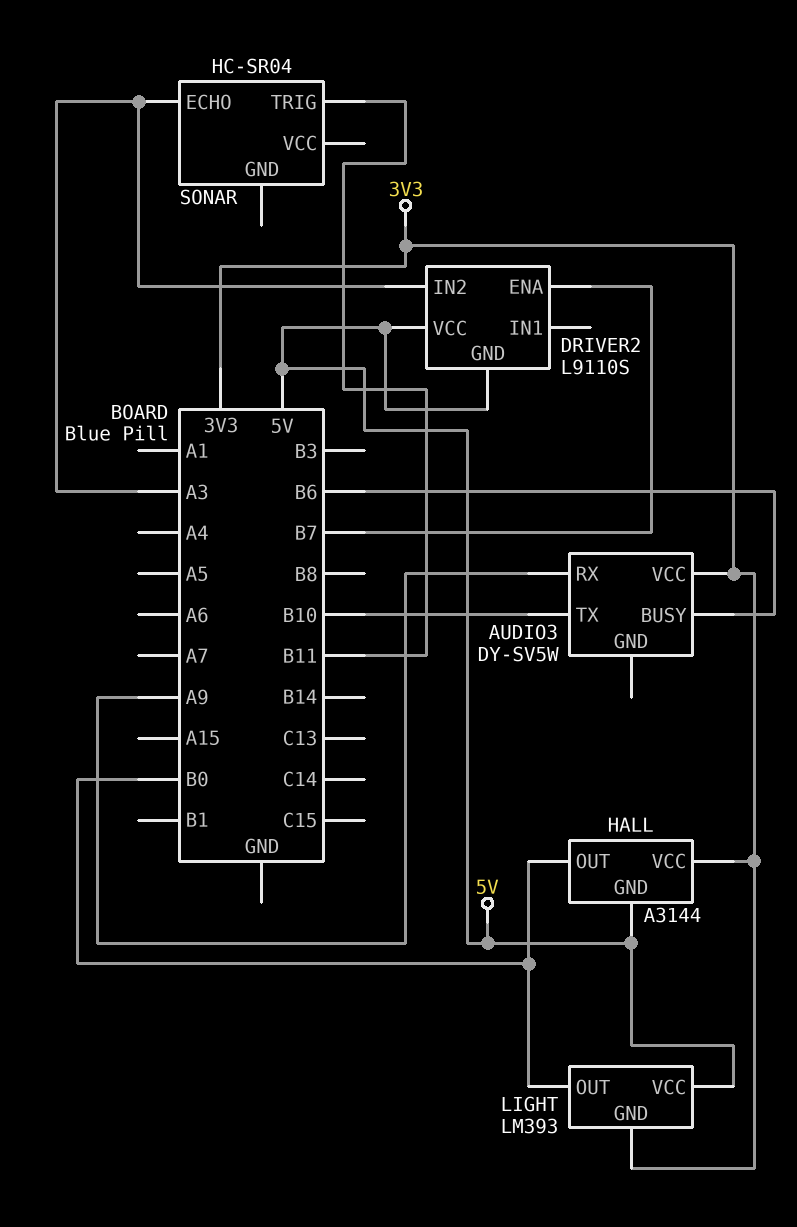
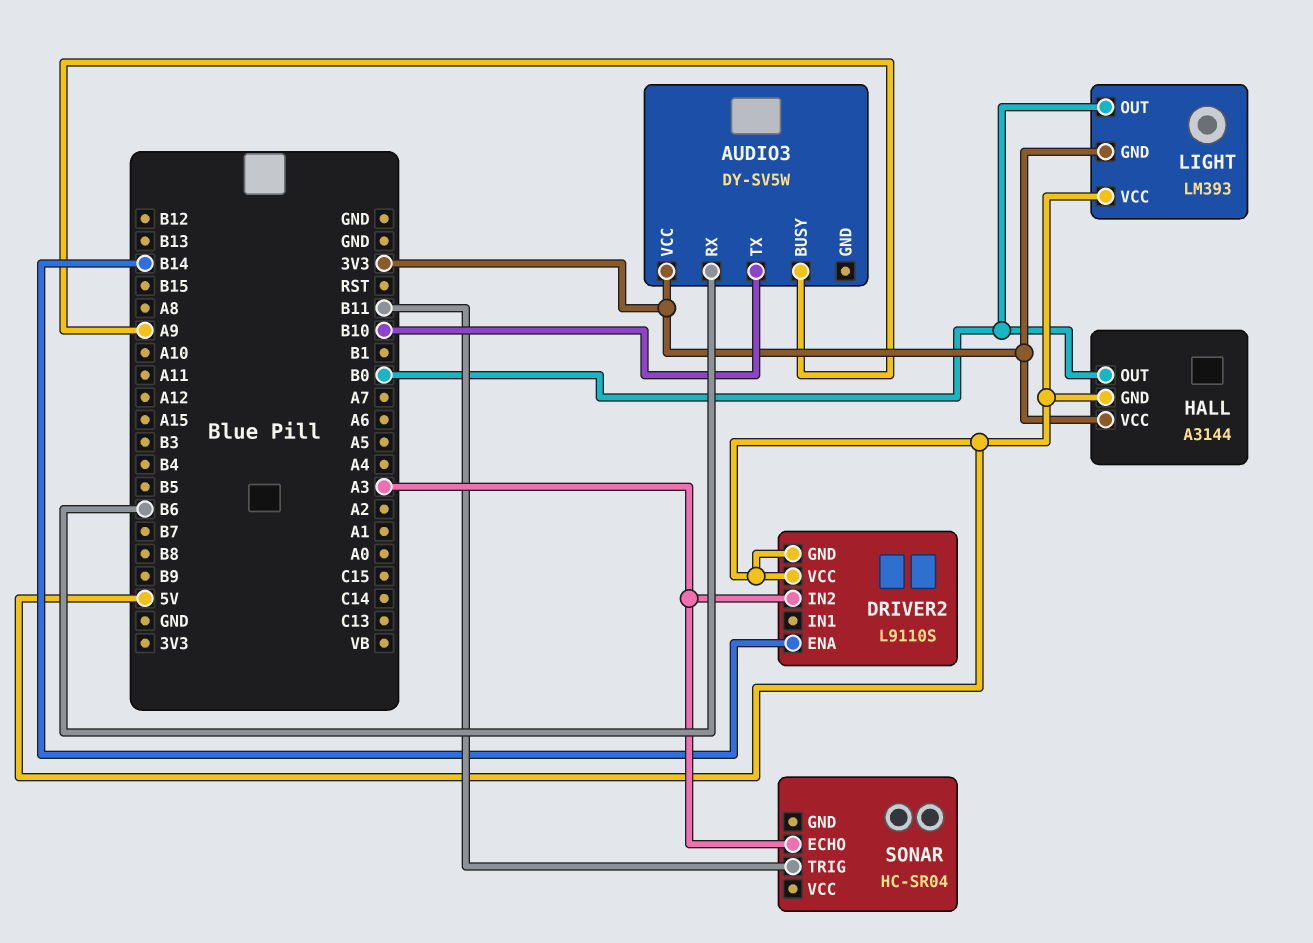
AUDIO3 pin BUSY: B6 -> A9
AUDIO3 pin RX: A9 -> B6
DRIVER2 pin ENA: B7 -> B14

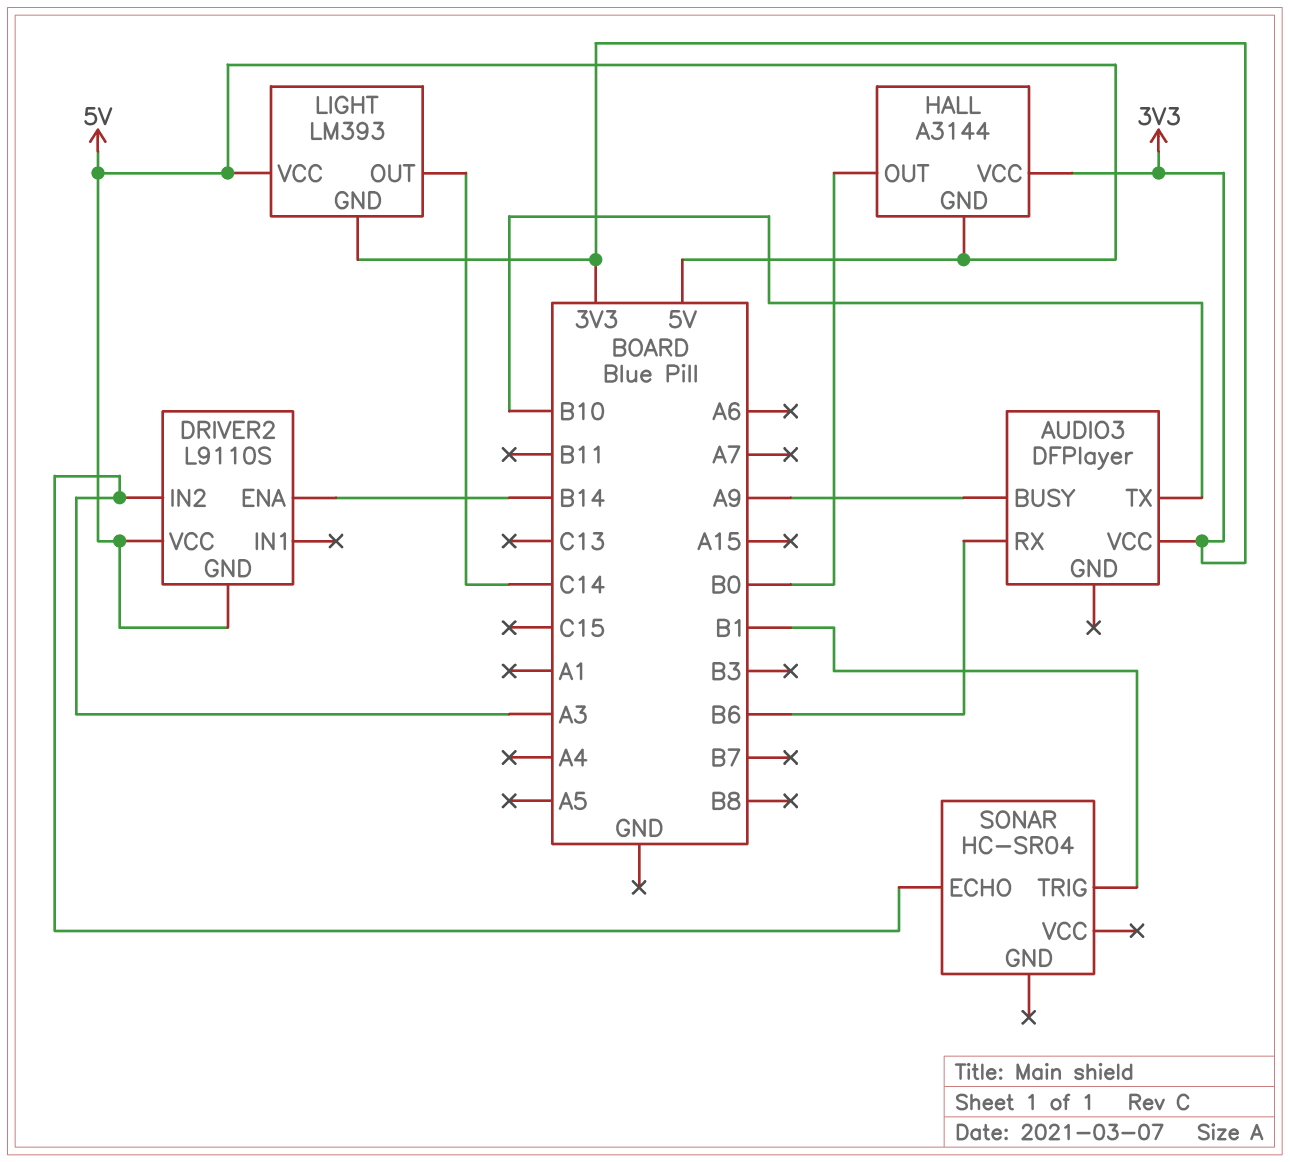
AUDIO3: DY-SV5W -> DFPlayer
LIGHT pin OUT: B0 -> C14
SONAR pin TRIG: B11 -> B1

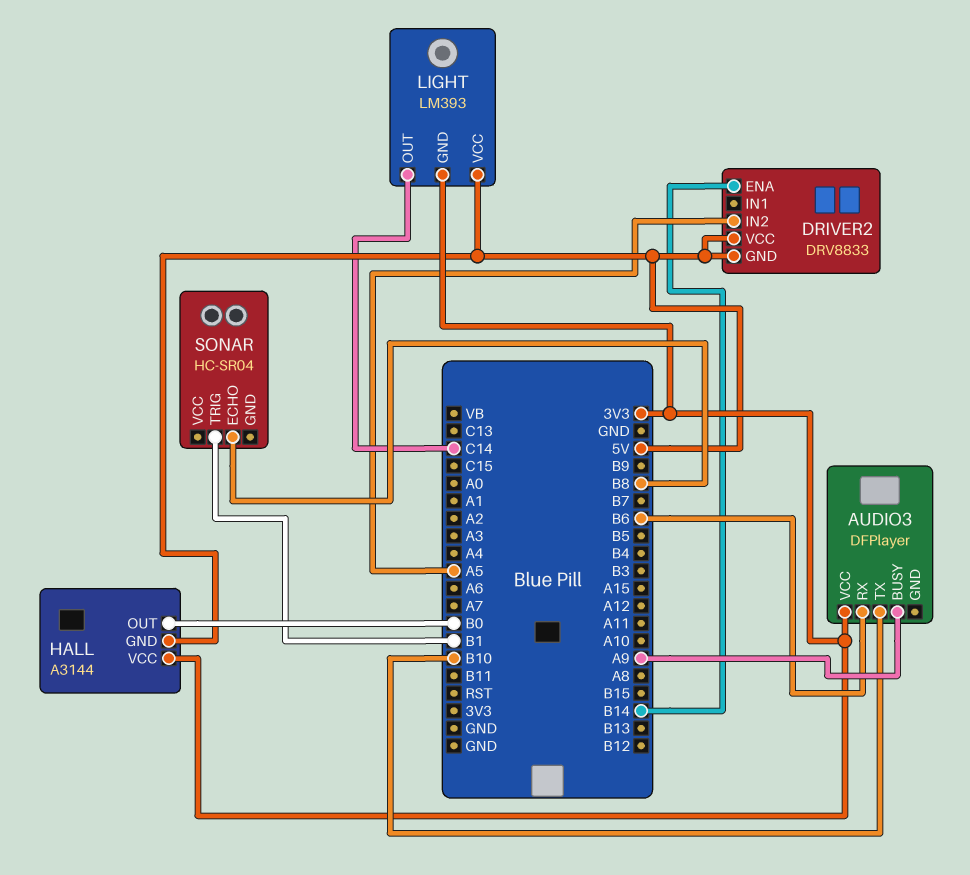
DRIVER2: L9110S -> DRV8833
DRIVER2 pin IN2: A3 -> A5
SONAR pin ECHO: A3 -> B8

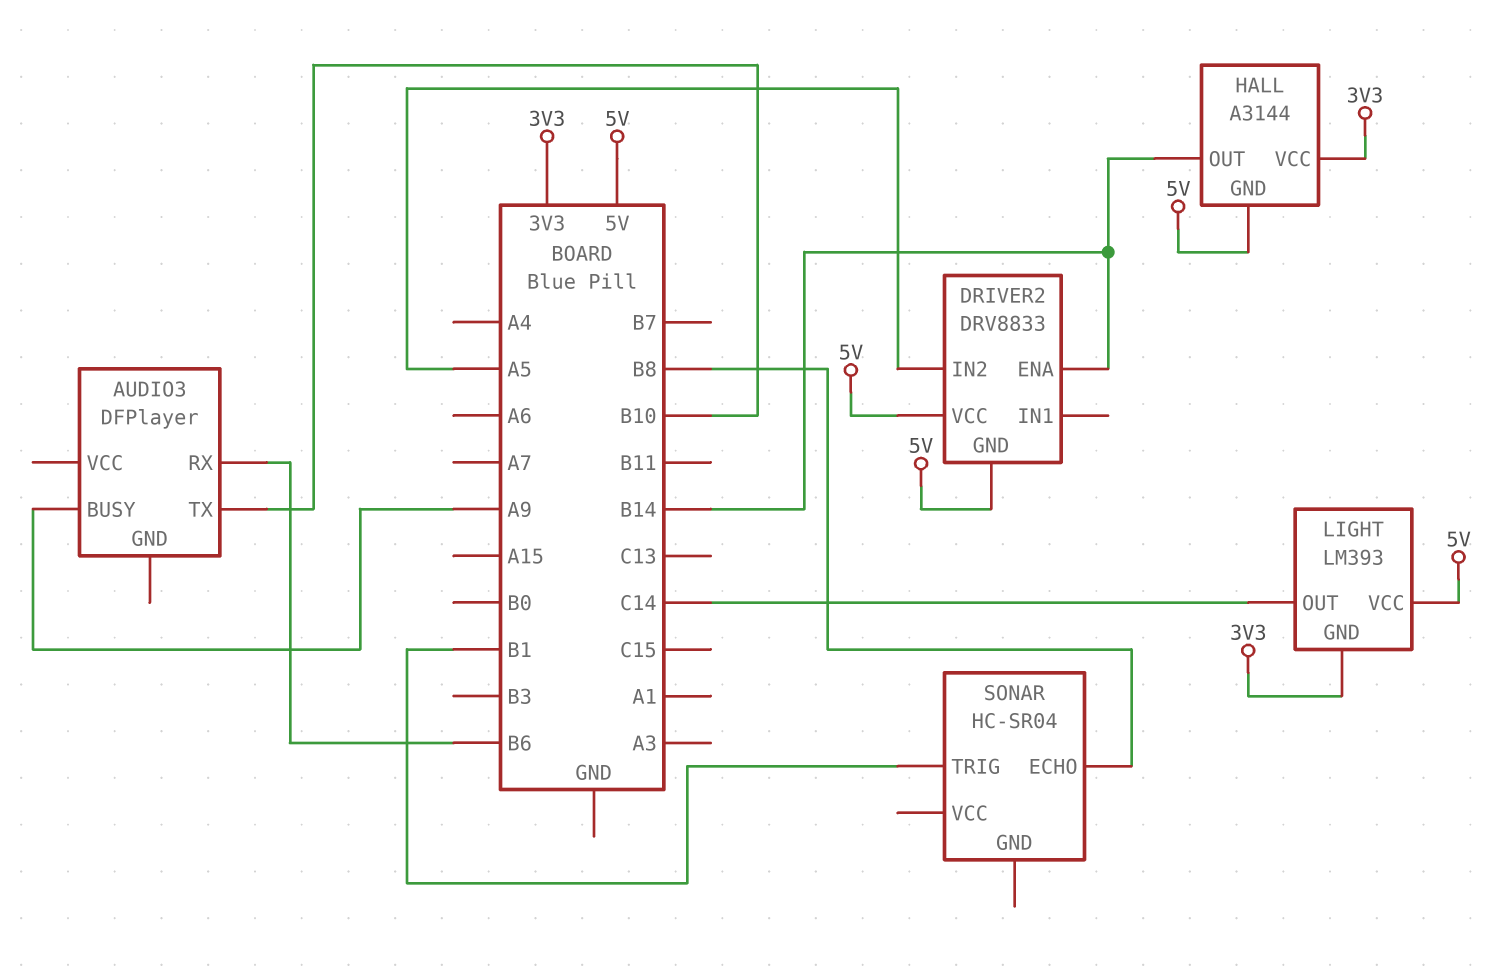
AUDIO3 pin VCC: 3V3 -> none
HALL pin OUT: B0 -> B14

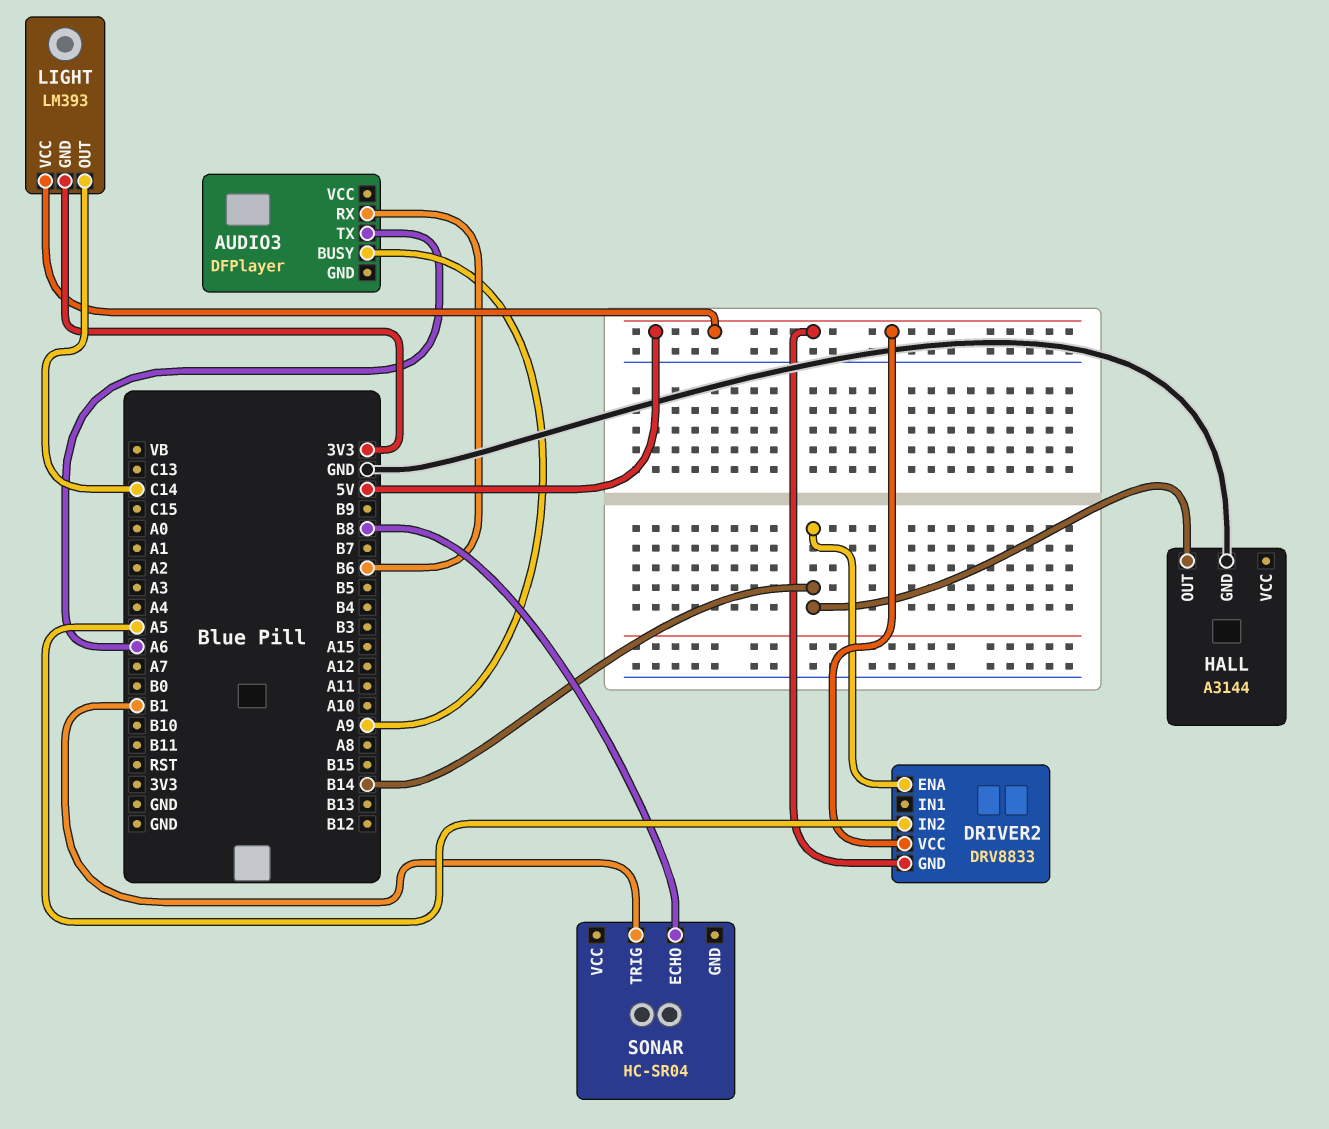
AUDIO3 pin TX: B10 -> A6
HALL pin GND: 5V -> GND
HALL pin VCC: 3V3 -> none

